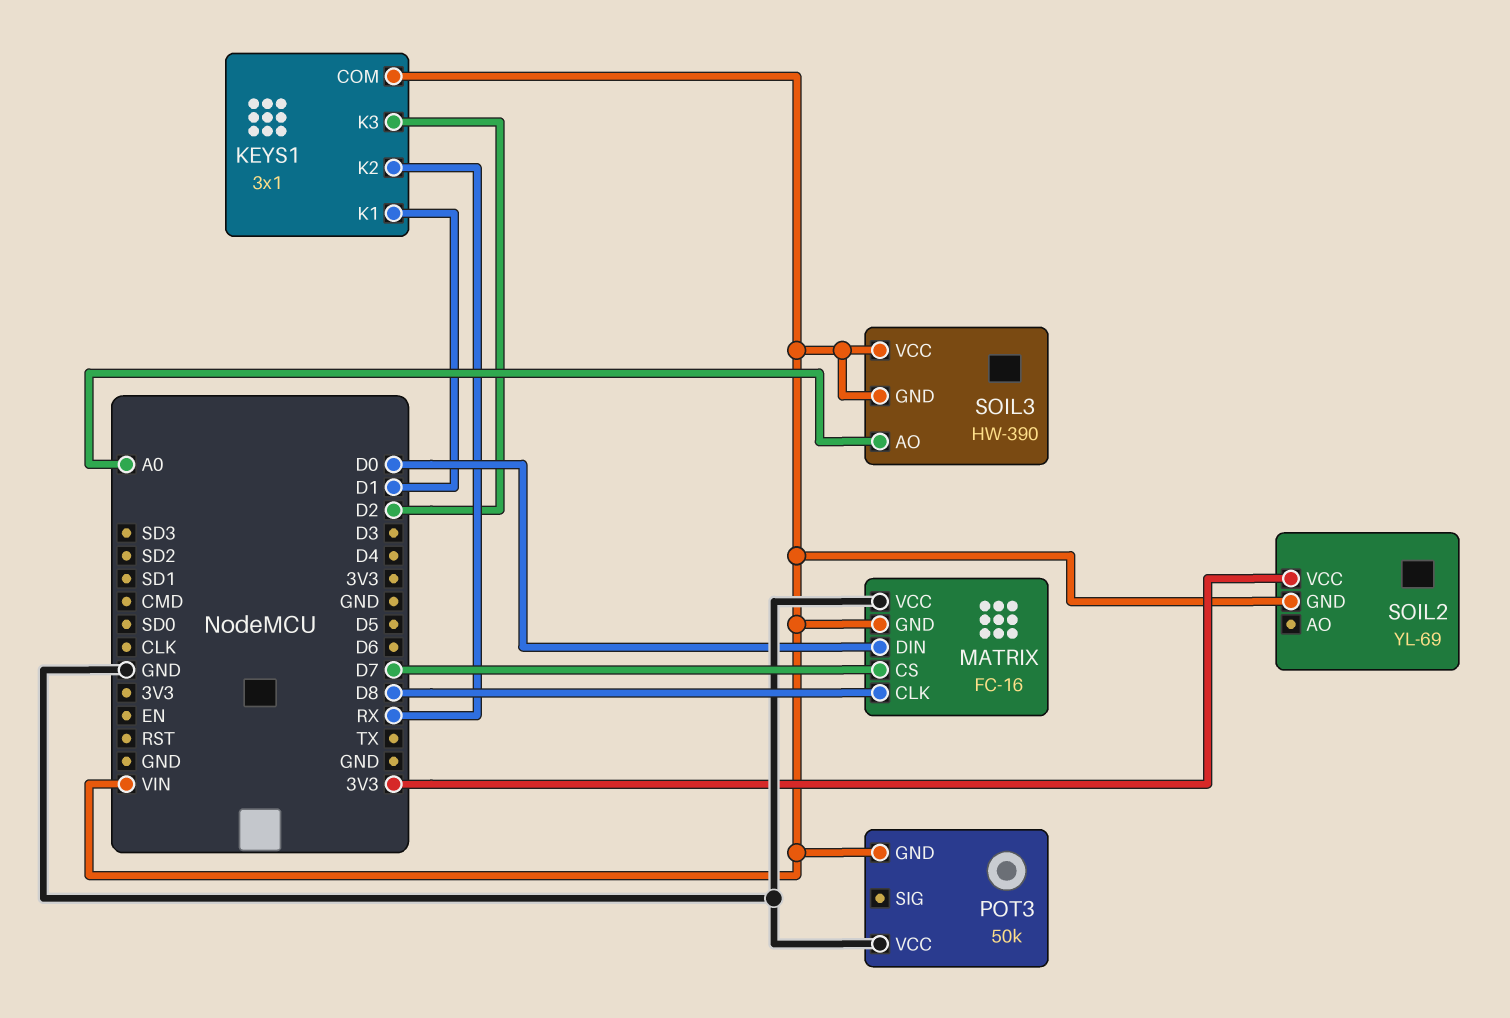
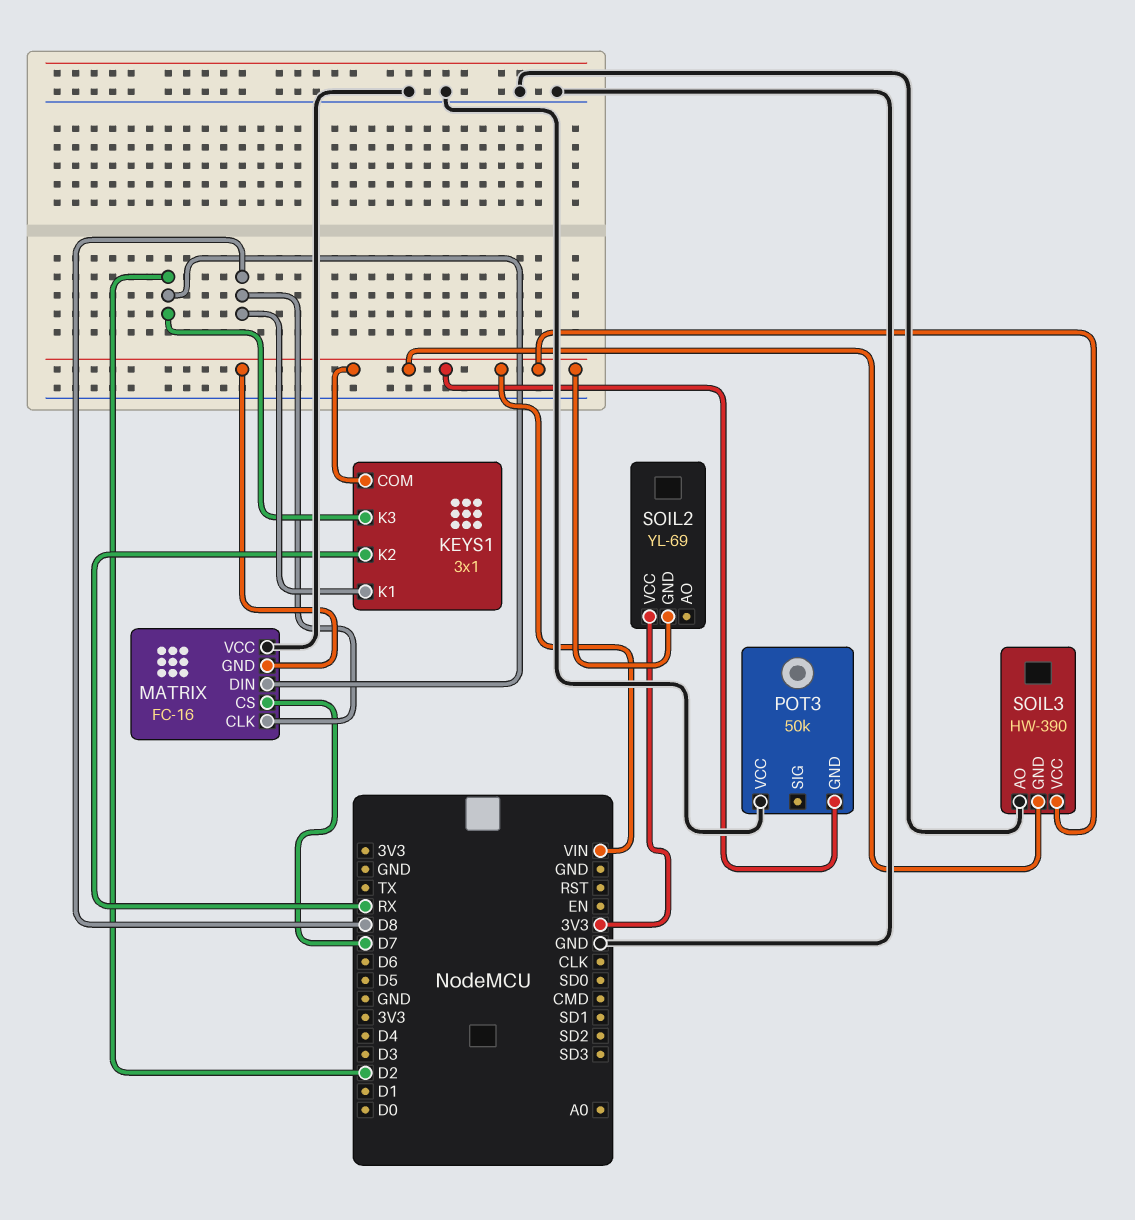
KEYS1 pin K1: D1 -> D8
MATRIX pin DIN: D0 -> D2
SOIL3 pin AO: A0 -> GND

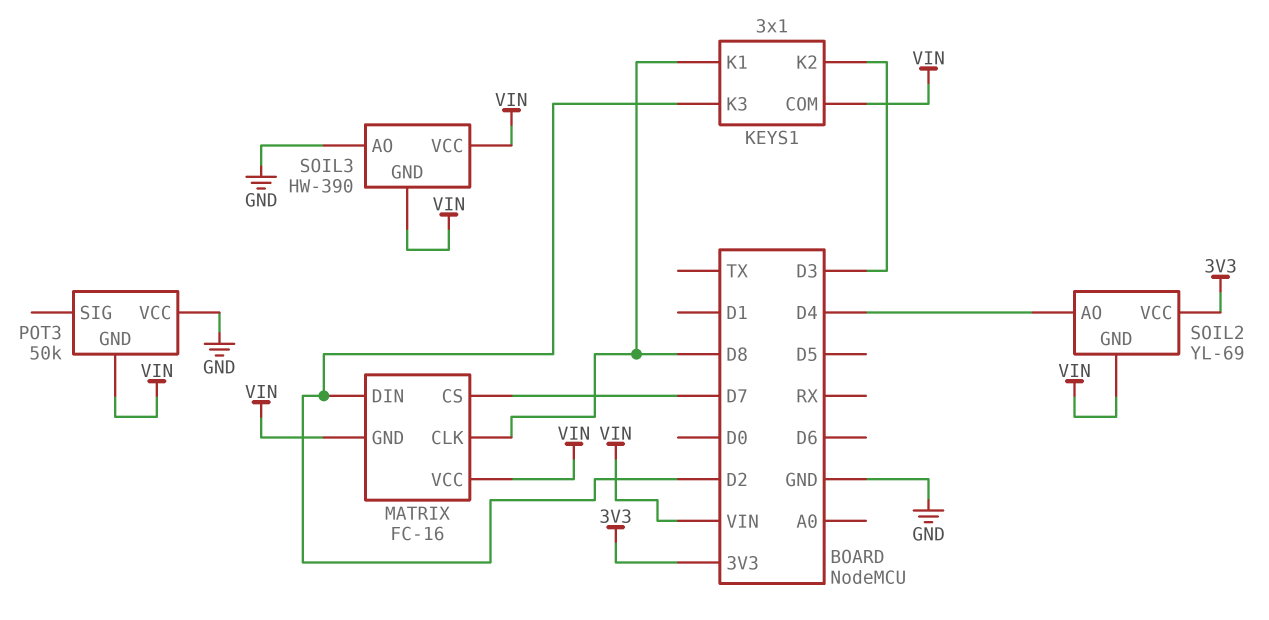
KEYS1 pin K2: RX -> D3
MATRIX pin VCC: GND -> VIN
SOIL2 pin AO: none -> D4

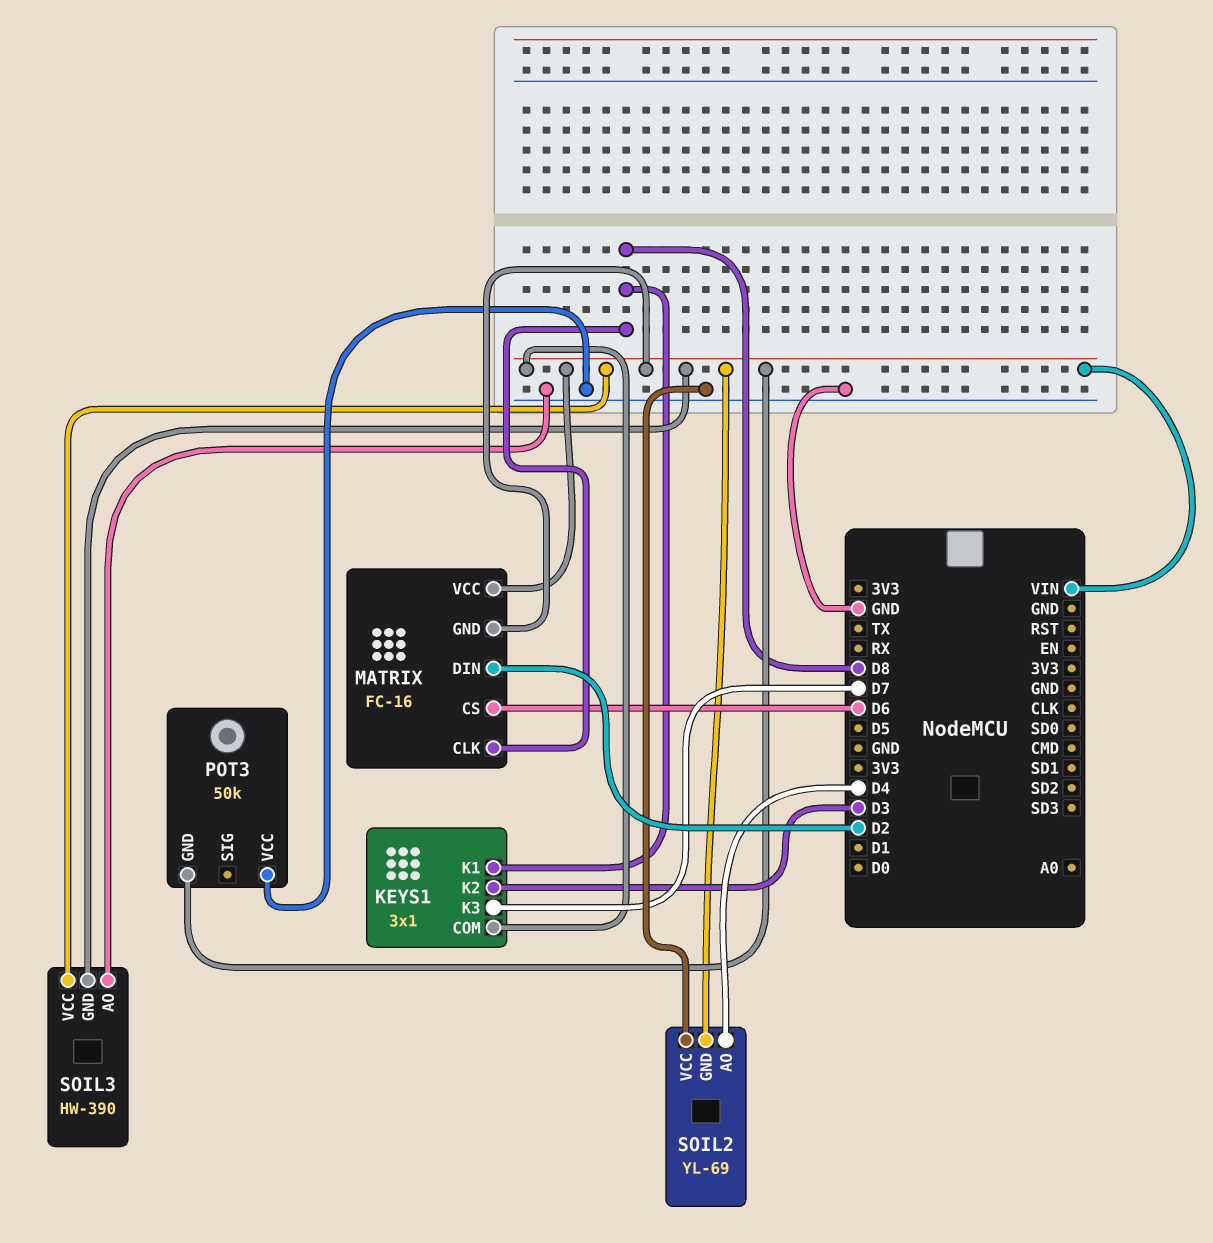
KEYS1 pin K3: D2 -> D7
MATRIX pin CS: D7 -> D6
SOIL2 pin VCC: 3V3 -> GND

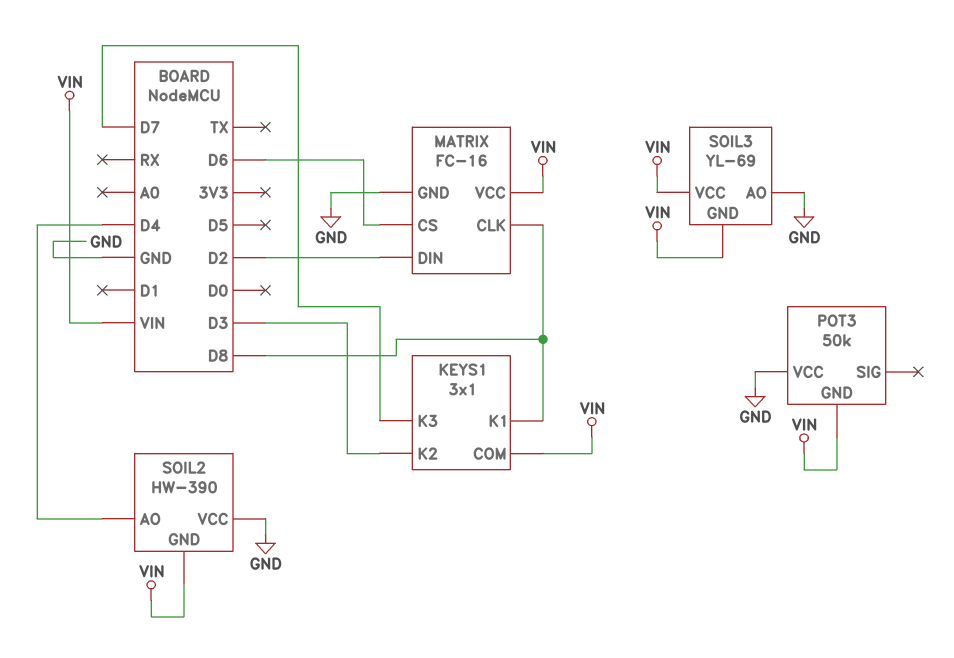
MATRIX pin GND: VIN -> GND
SOIL2: YL-69 -> HW-390
SOIL3: HW-390 -> YL-69

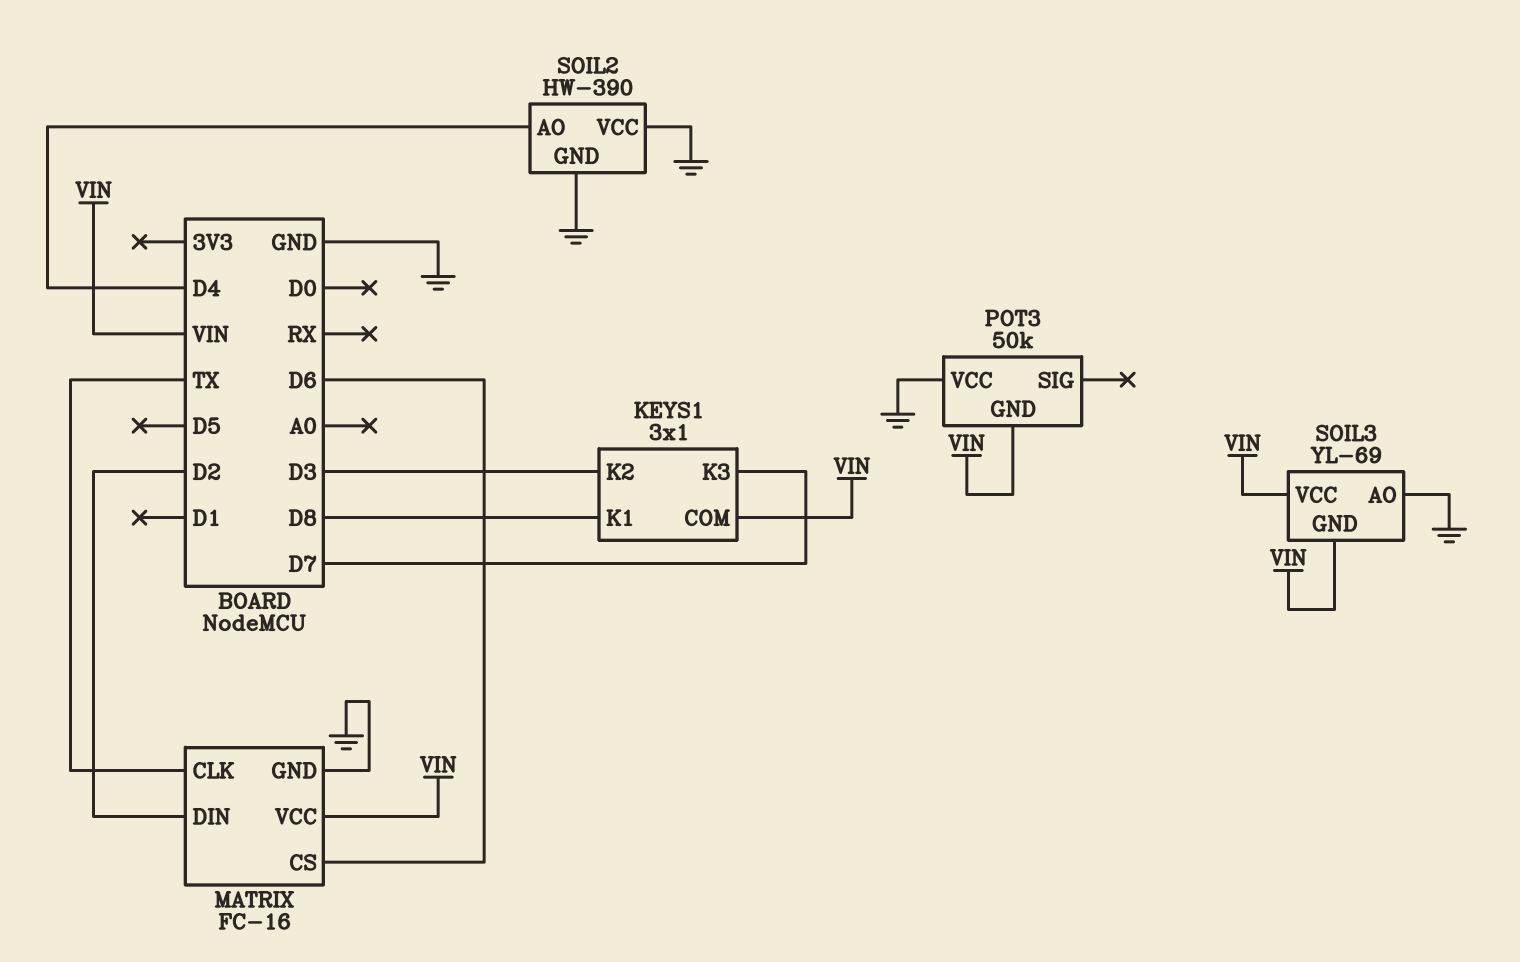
MATRIX pin CLK: D8 -> TX
SOIL2 pin GND: VIN -> GND

